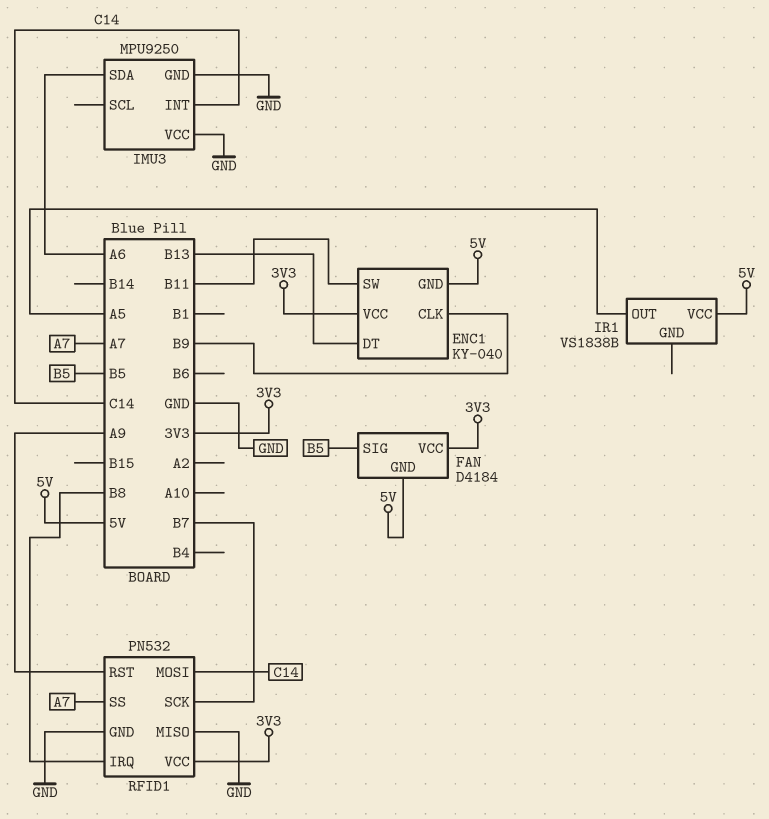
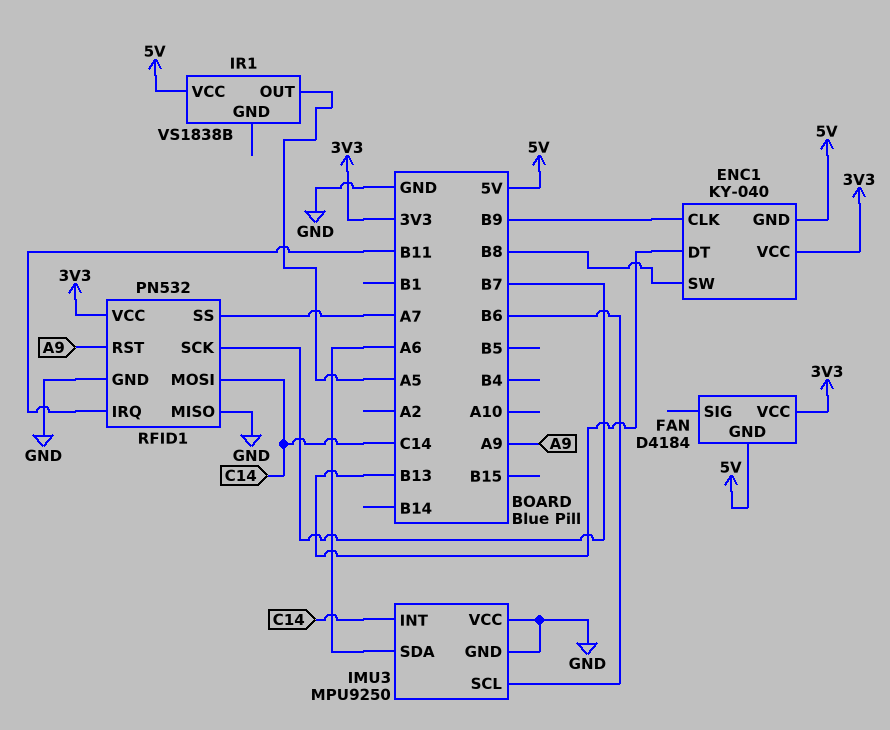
ENC1 pin SW: B11 -> B8
FAN pin SIG: B5 -> none
IMU3 pin SCL: none -> B6
RFID1 pin IRQ: B8 -> B11

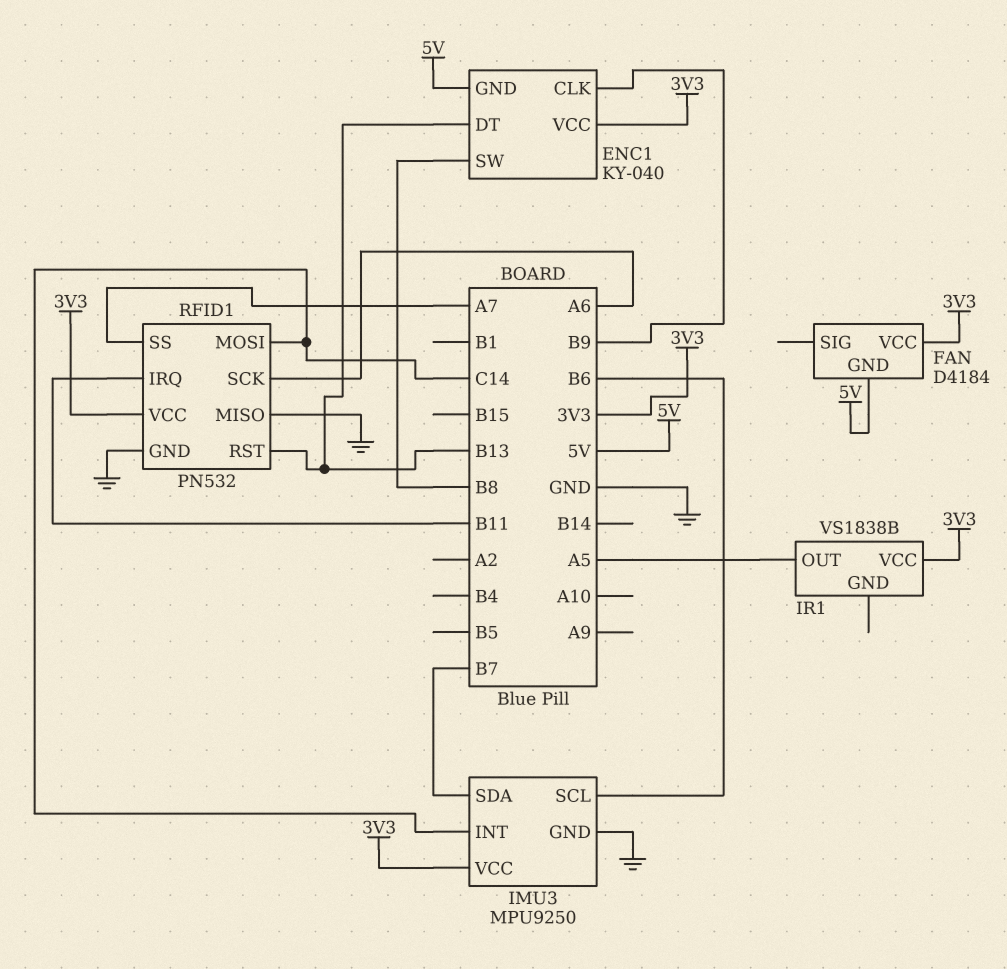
IMU3 pin SDA: A6 -> B7
IMU3 pin VCC: GND -> 3V3
IR1 pin VCC: 5V -> 3V3
RFID1 pin RST: A9 -> B13
RFID1 pin SCK: B7 -> A6

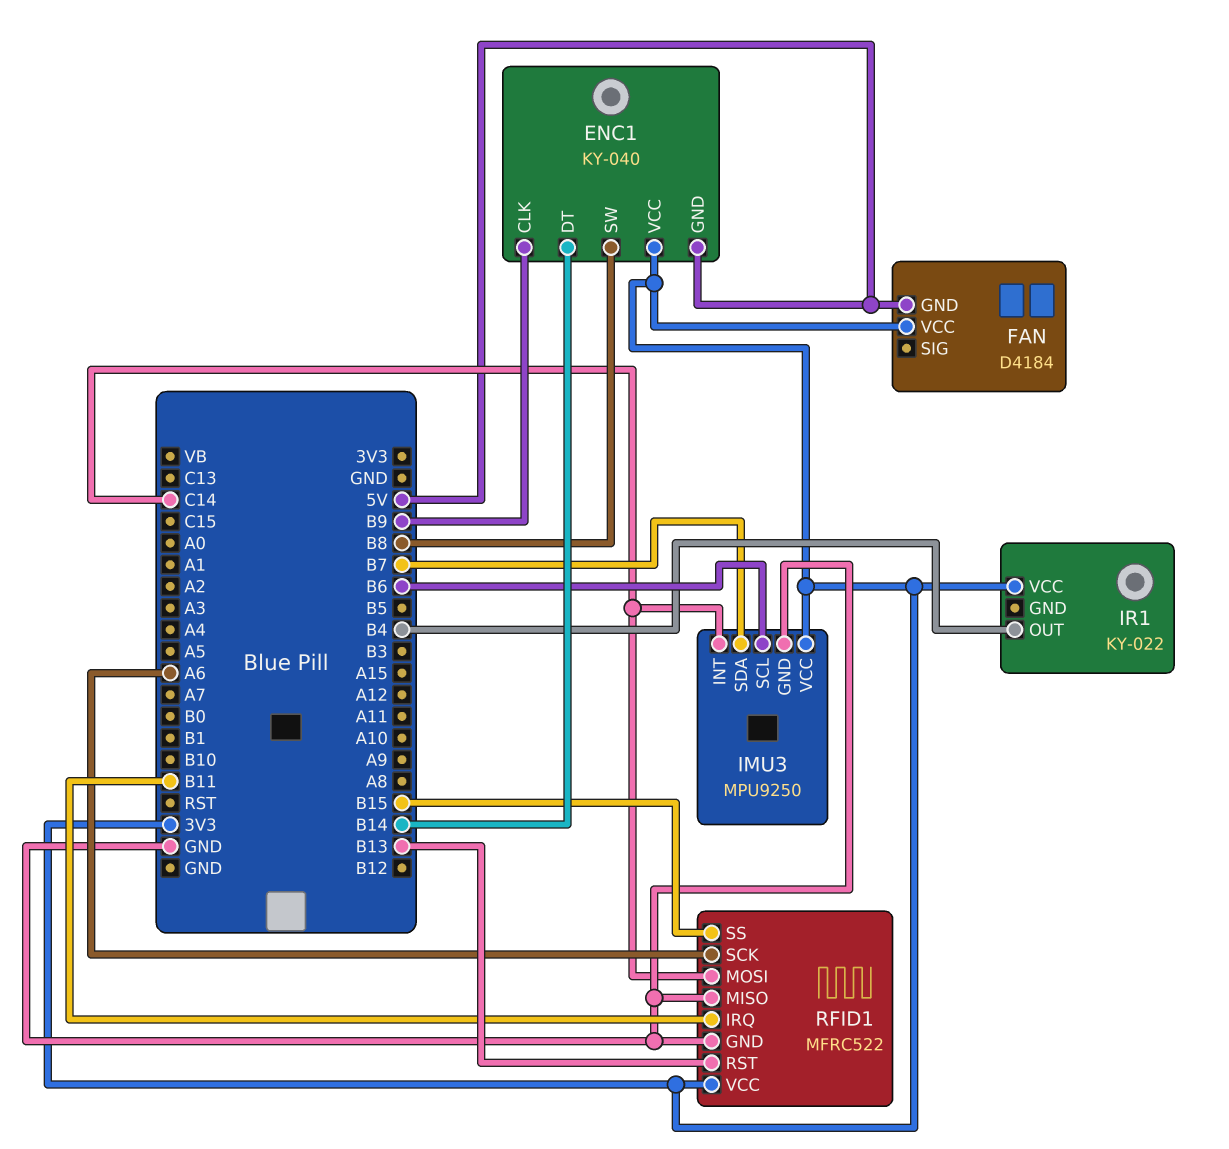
ENC1 pin DT: B13 -> B14
IR1: VS1838B -> KY-022
IR1 pin OUT: A5 -> B4
RFID1: PN532 -> MFRC522
RFID1 pin SS: A7 -> B15

